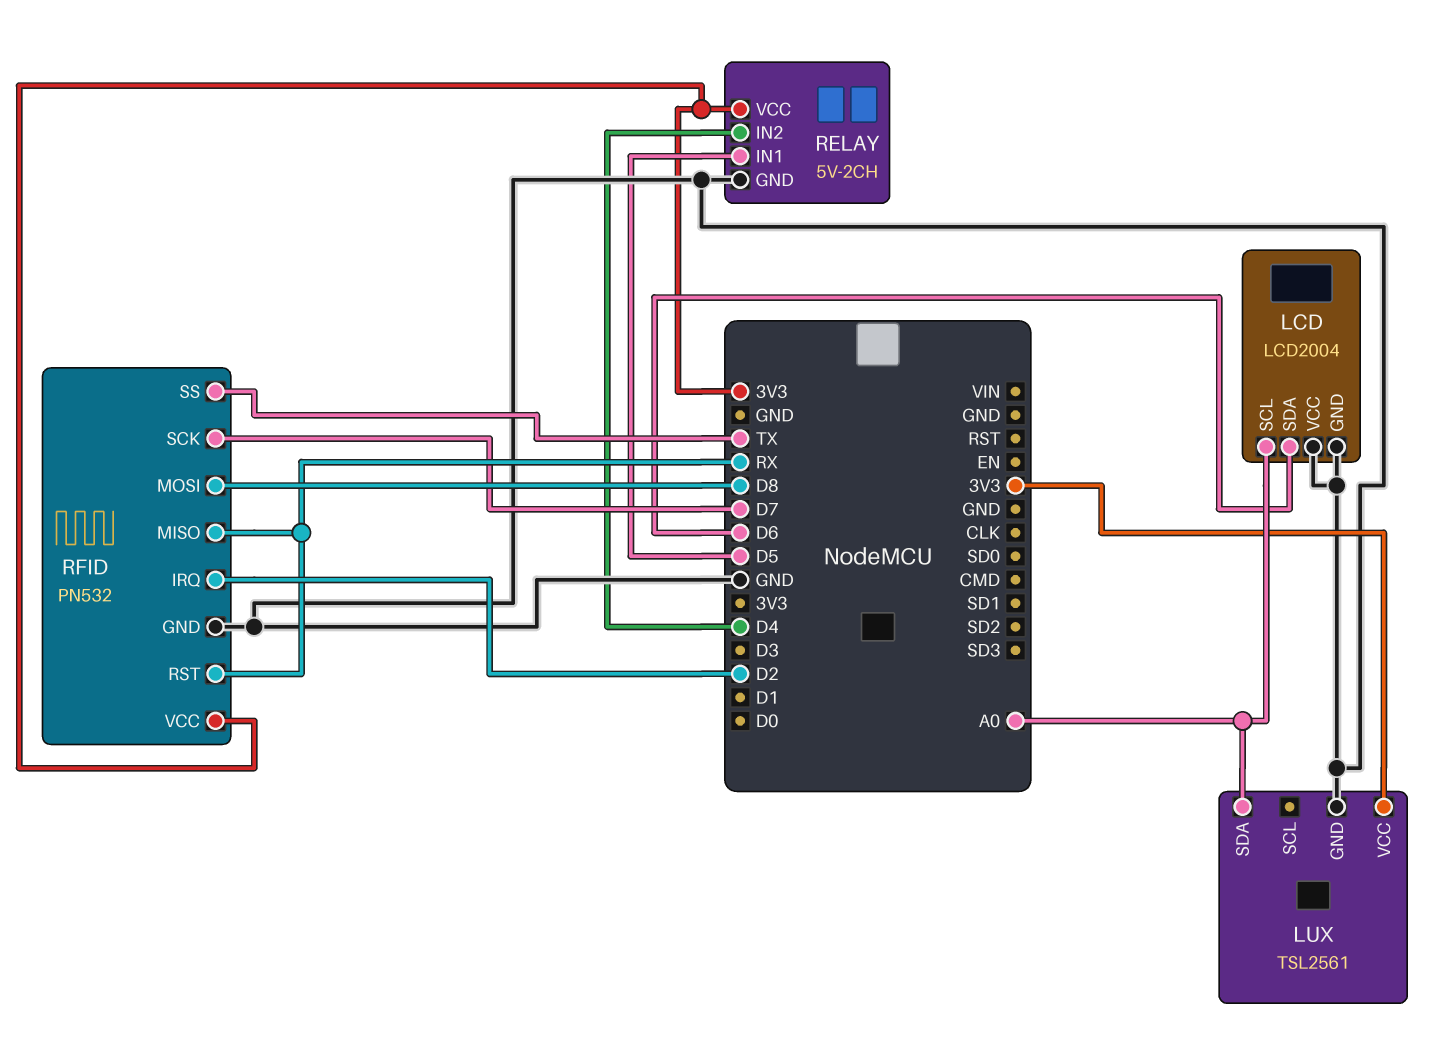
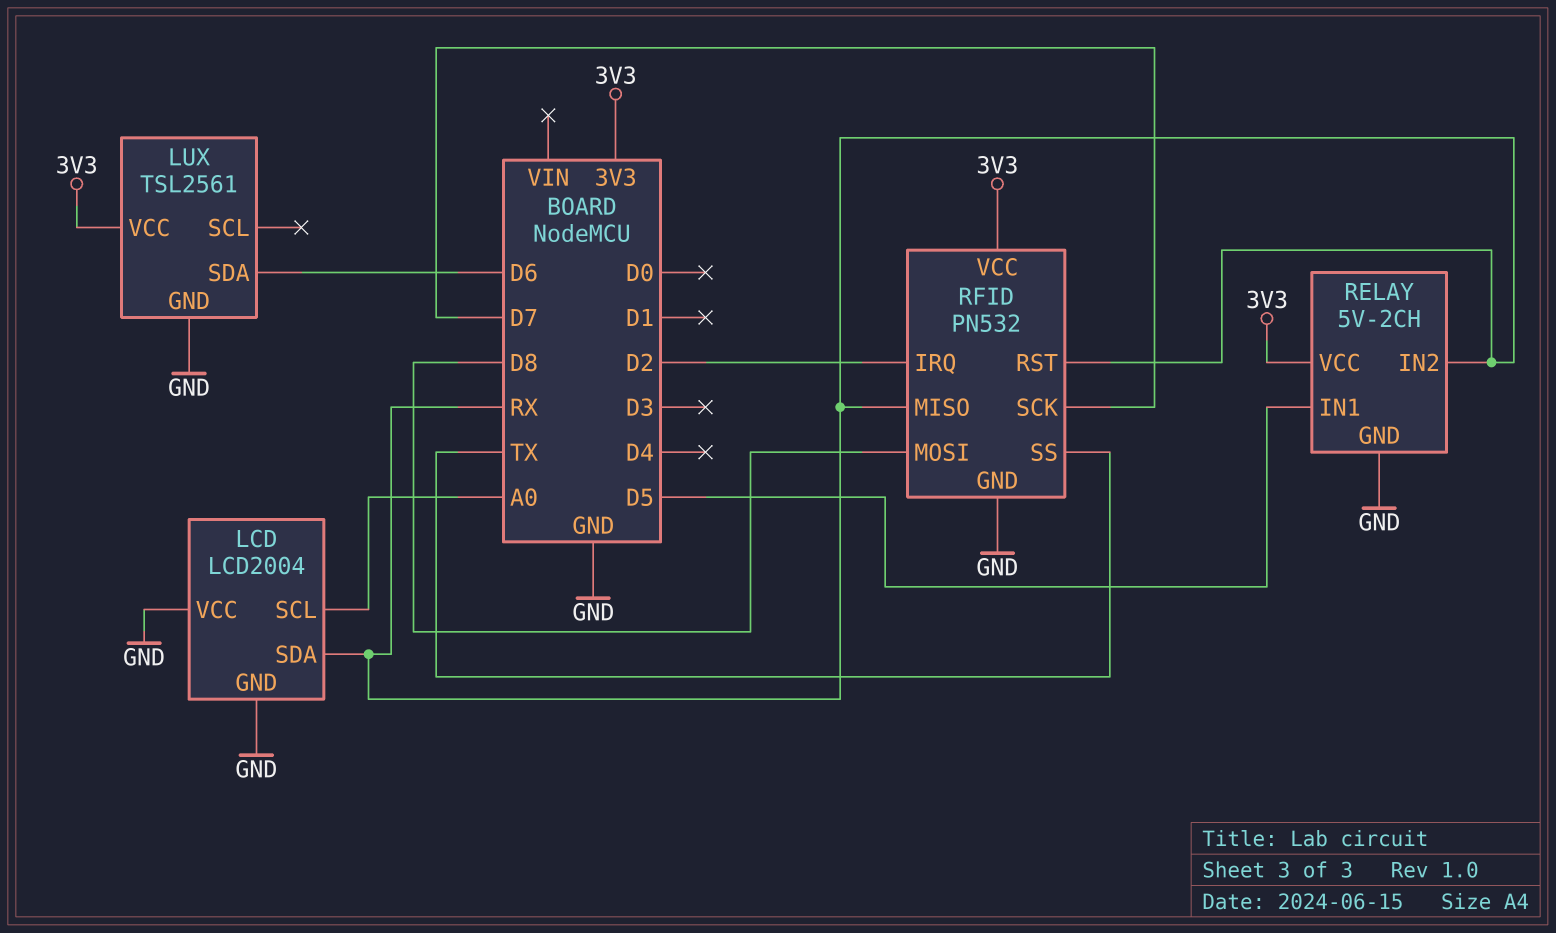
LCD pin SDA: D6 -> RX
LUX pin SDA: A0 -> D6
RELAY pin IN2: D4 -> RX

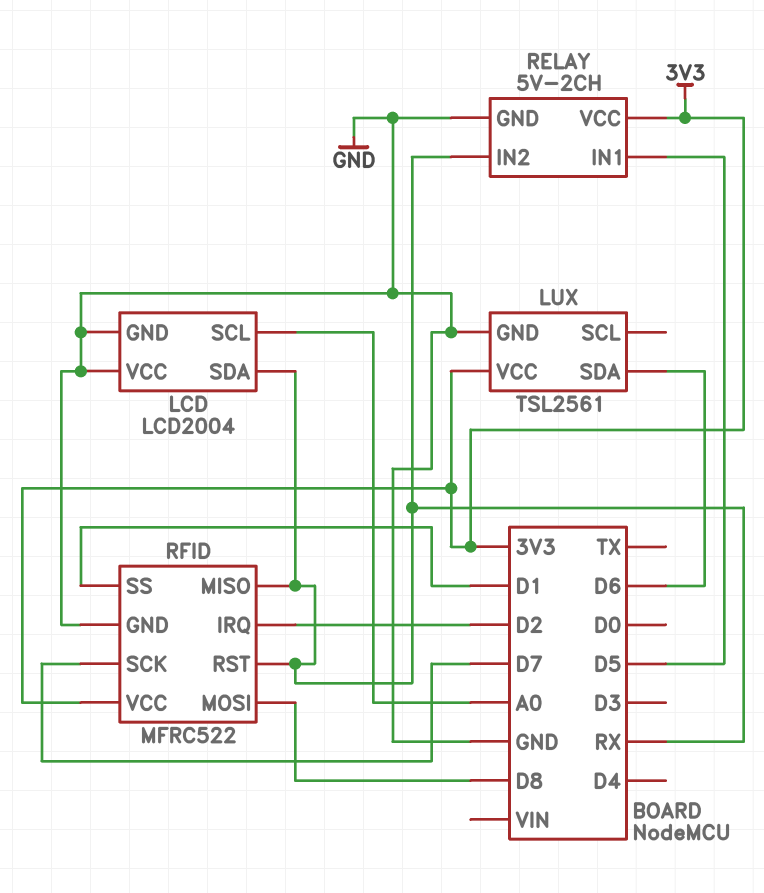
RFID: PN532 -> MFRC522
RFID pin SS: TX -> D1

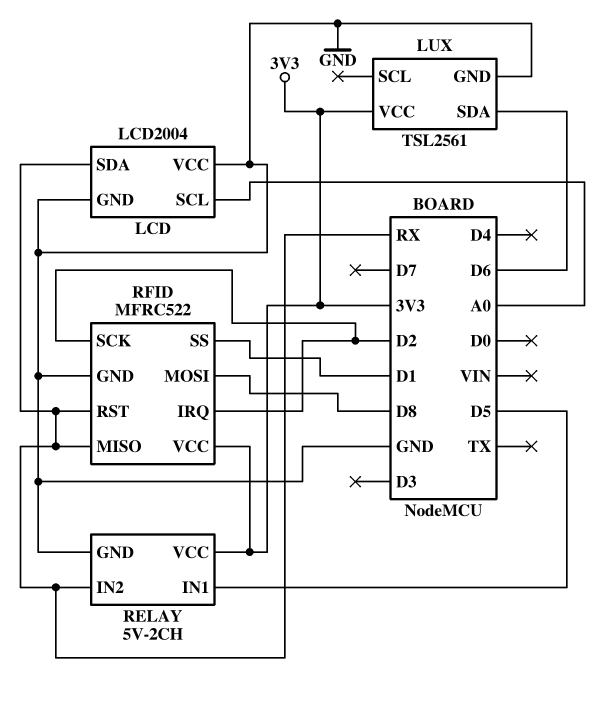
RFID pin SCK: D7 -> D2

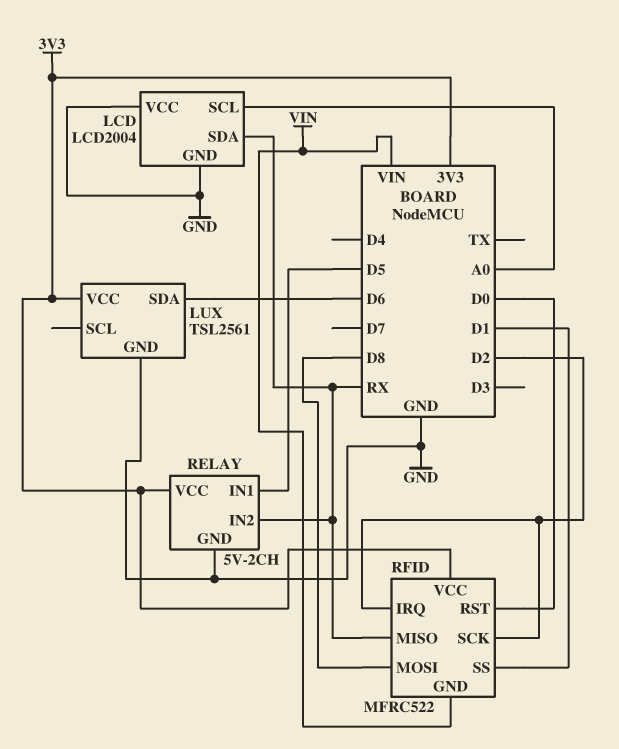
RFID pin GND: GND -> VIN
RFID pin RST: RX -> D0

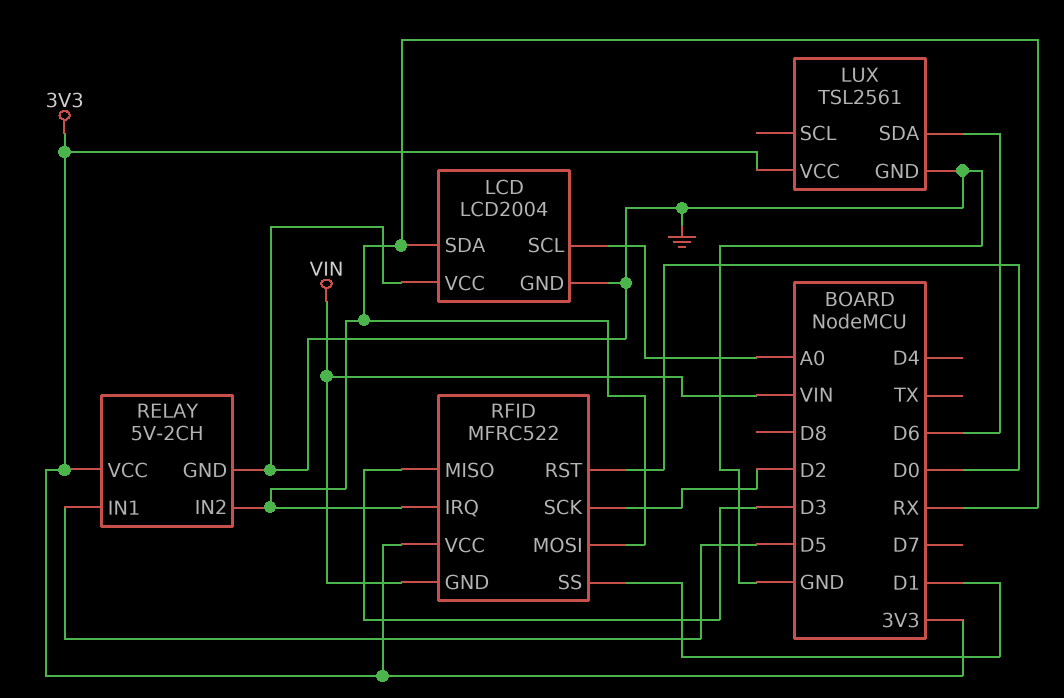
RFID pin IRQ: D2 -> RX
RFID pin MISO: RX -> D3
RFID pin MOSI: D8 -> RX

